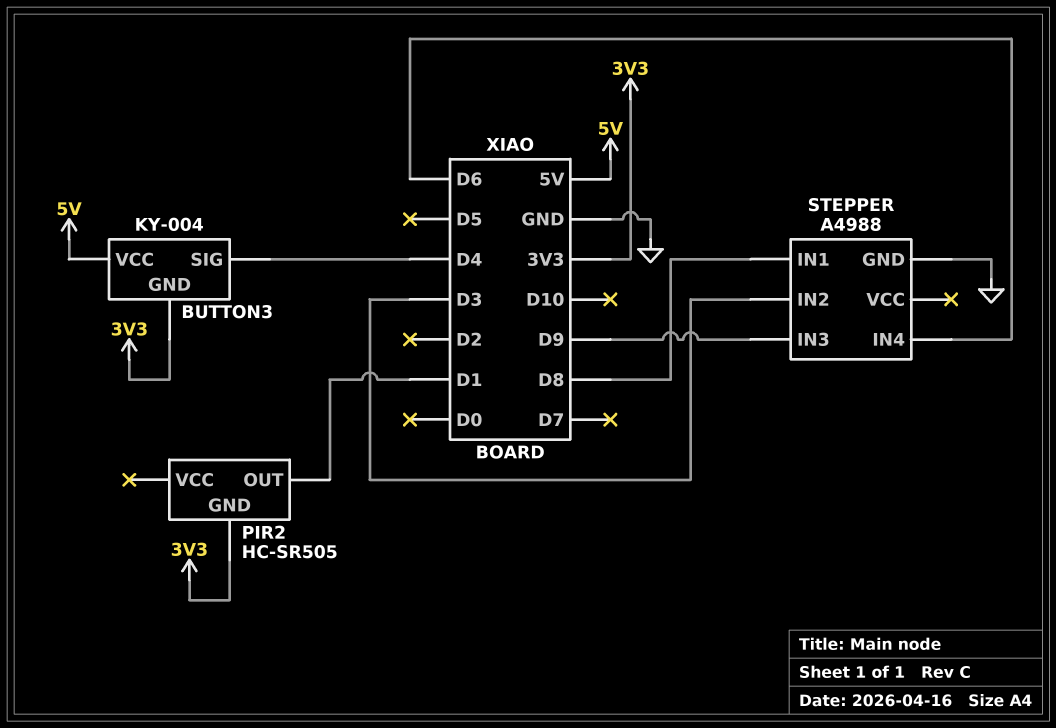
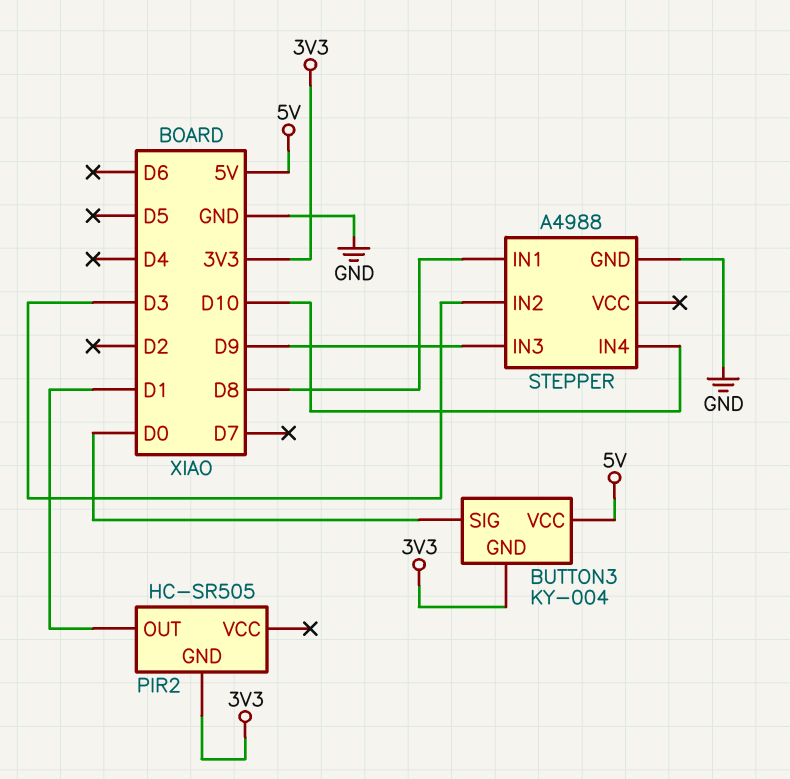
BUTTON3 pin SIG: D4 -> D0
STEPPER pin IN4: D6 -> D10

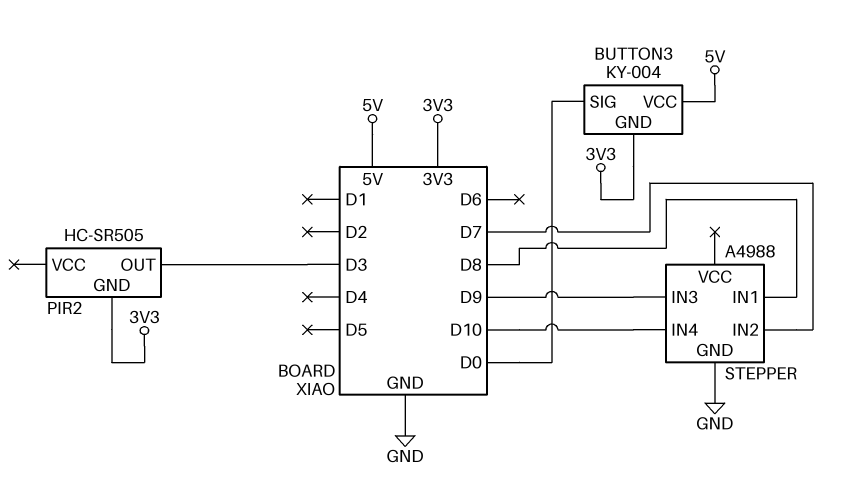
PIR2 pin OUT: D1 -> D3
STEPPER pin IN2: D3 -> D7

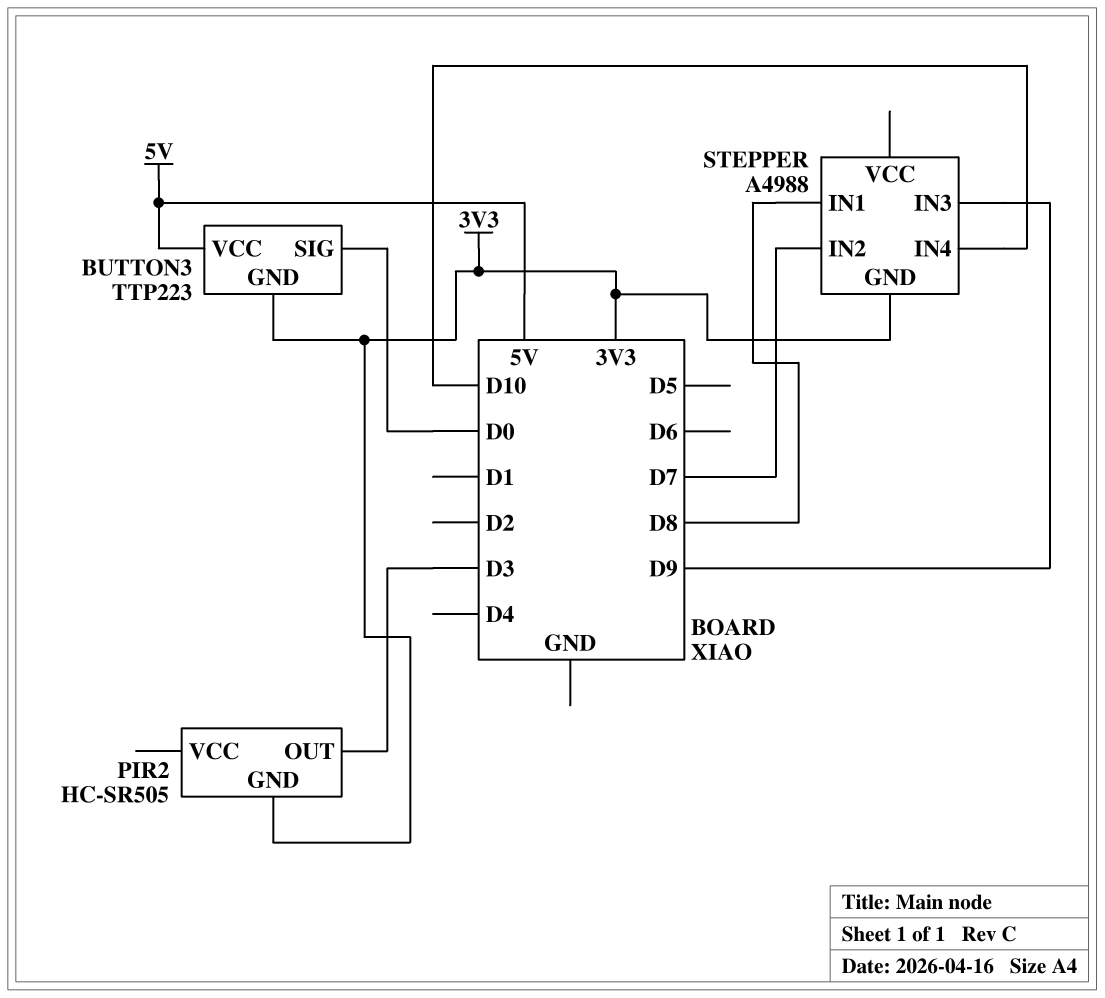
BUTTON3: KY-004 -> TTP223
STEPPER pin GND: GND -> 3V3

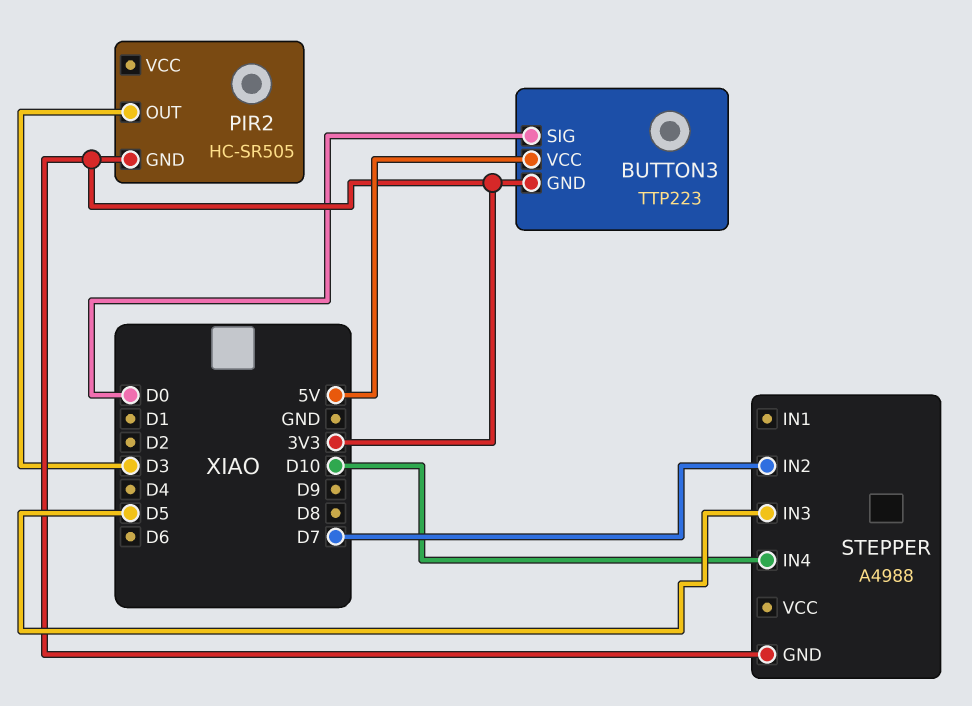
STEPPER pin IN1: D8 -> none
STEPPER pin IN3: D9 -> D5

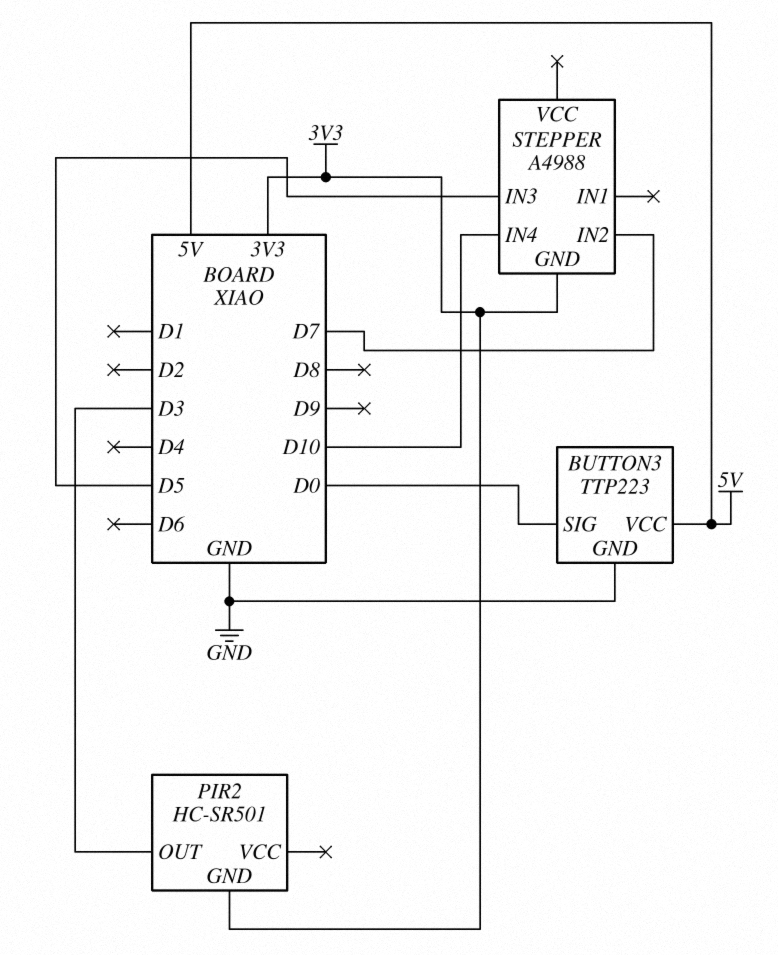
BUTTON3 pin GND: 3V3 -> GND
PIR2: HC-SR505 -> HC-SR501

